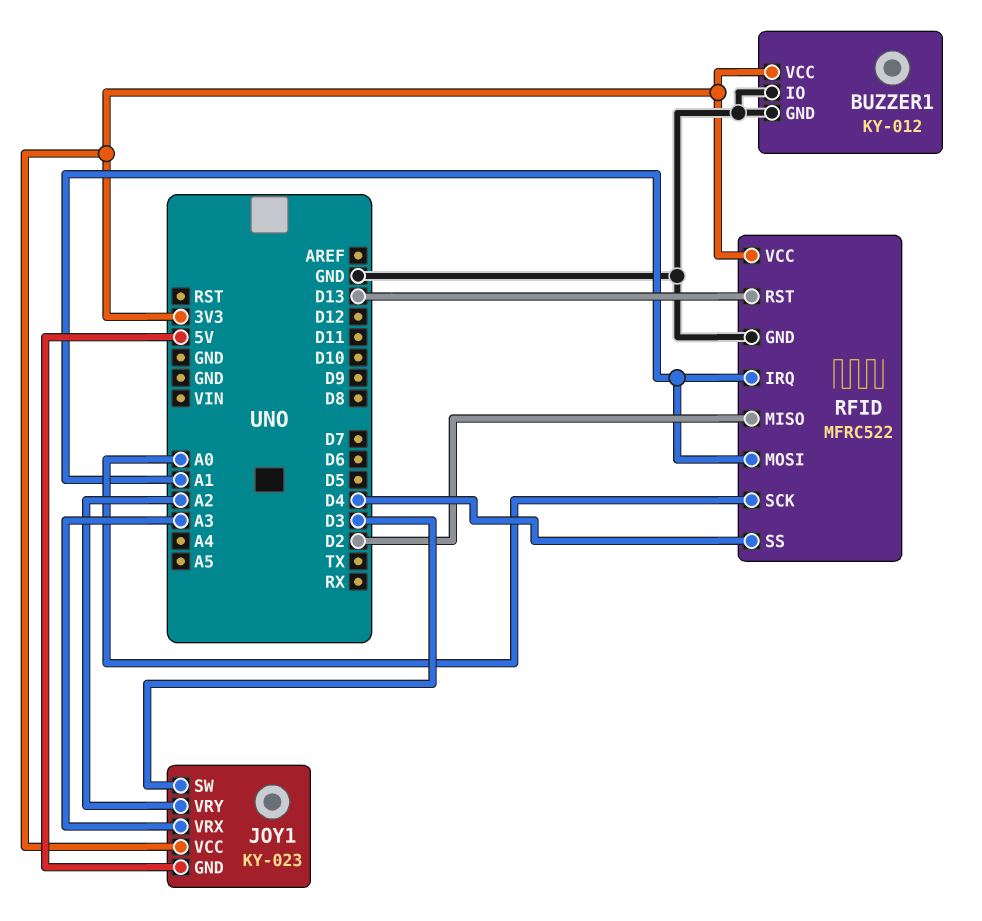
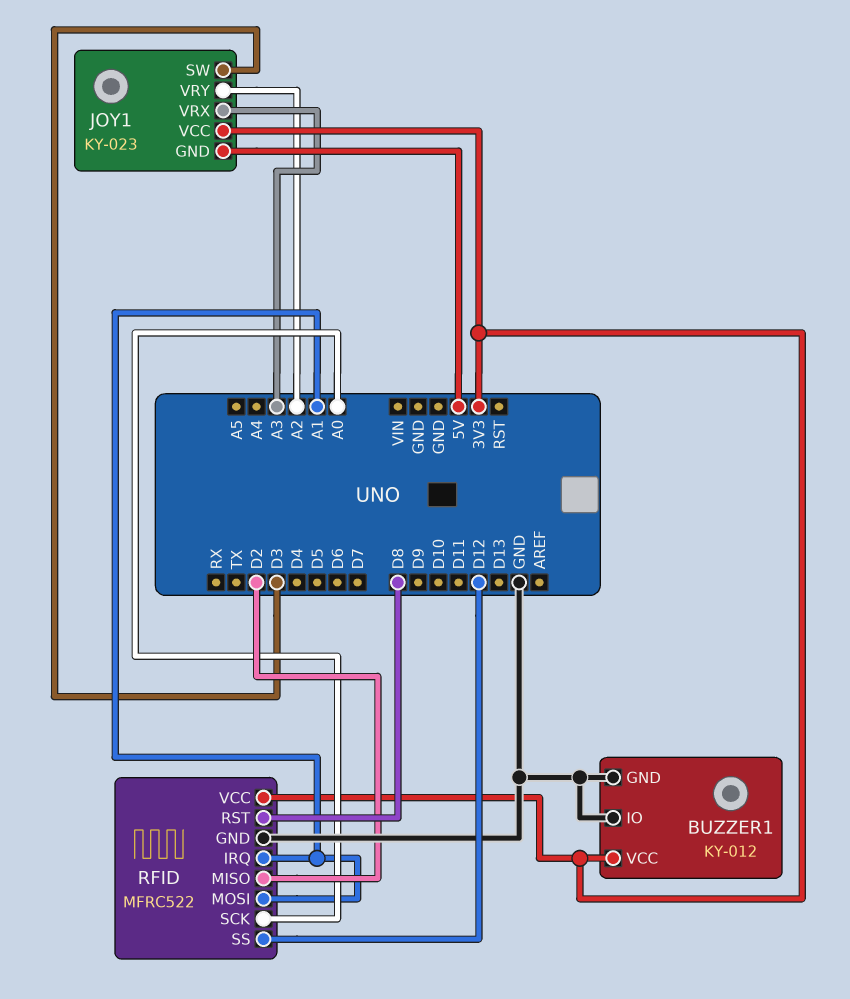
RFID pin RST: D13 -> D8
RFID pin SS: D4 -> D12

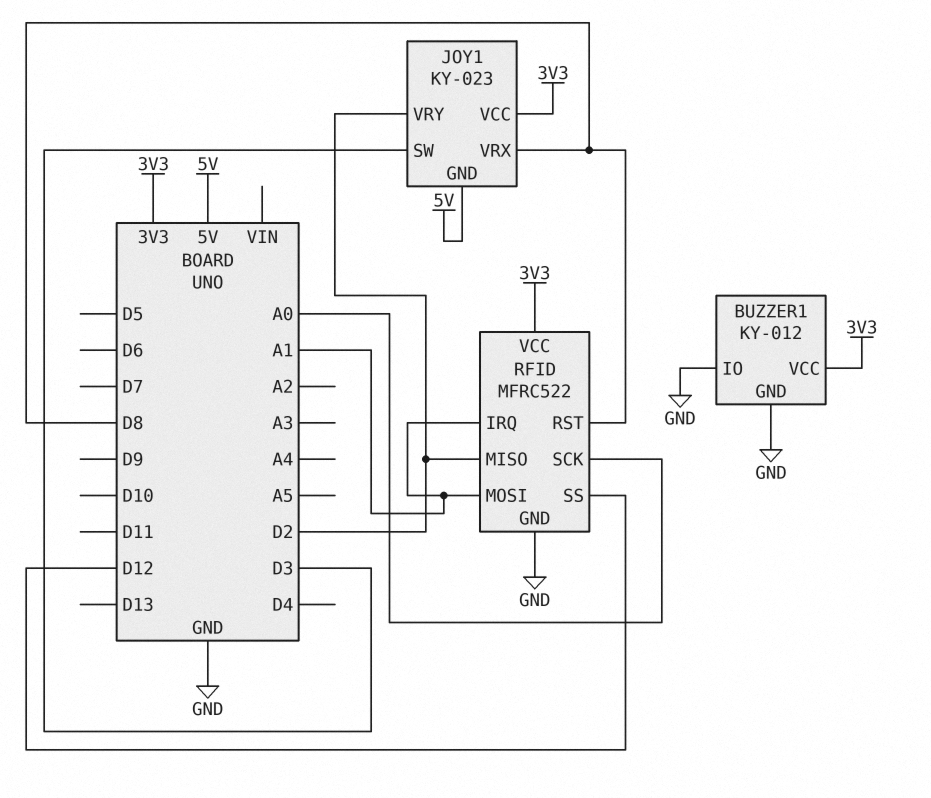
JOY1 pin VRX: A3 -> D8
JOY1 pin VRY: A2 -> D2

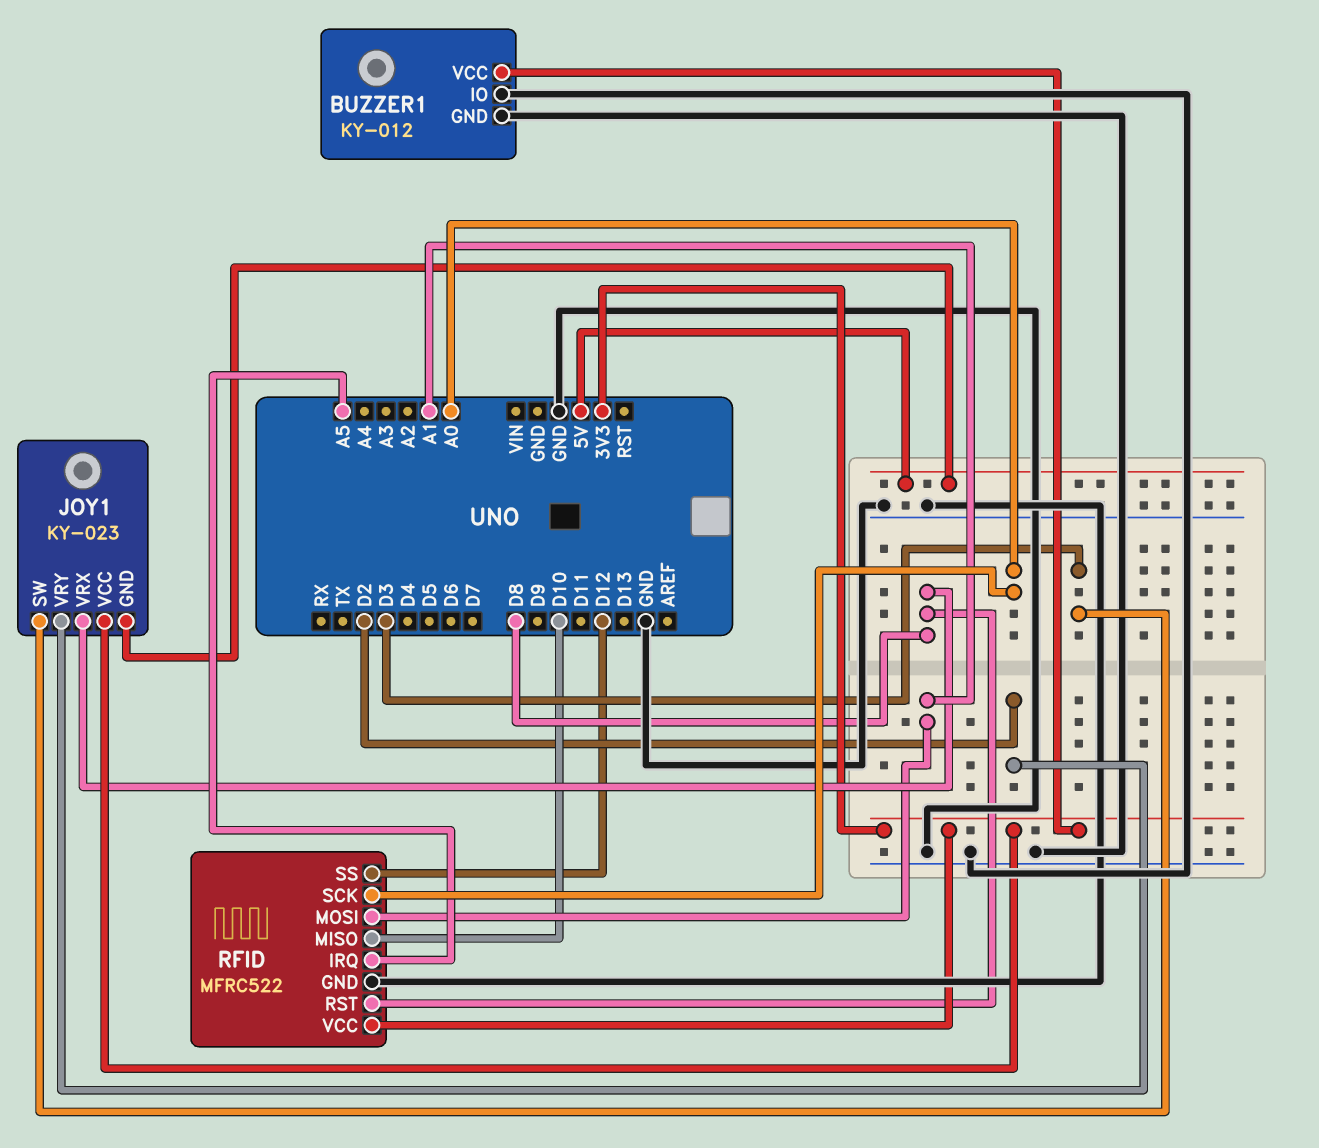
RFID pin IRQ: A1 -> A5
RFID pin MISO: D2 -> D10

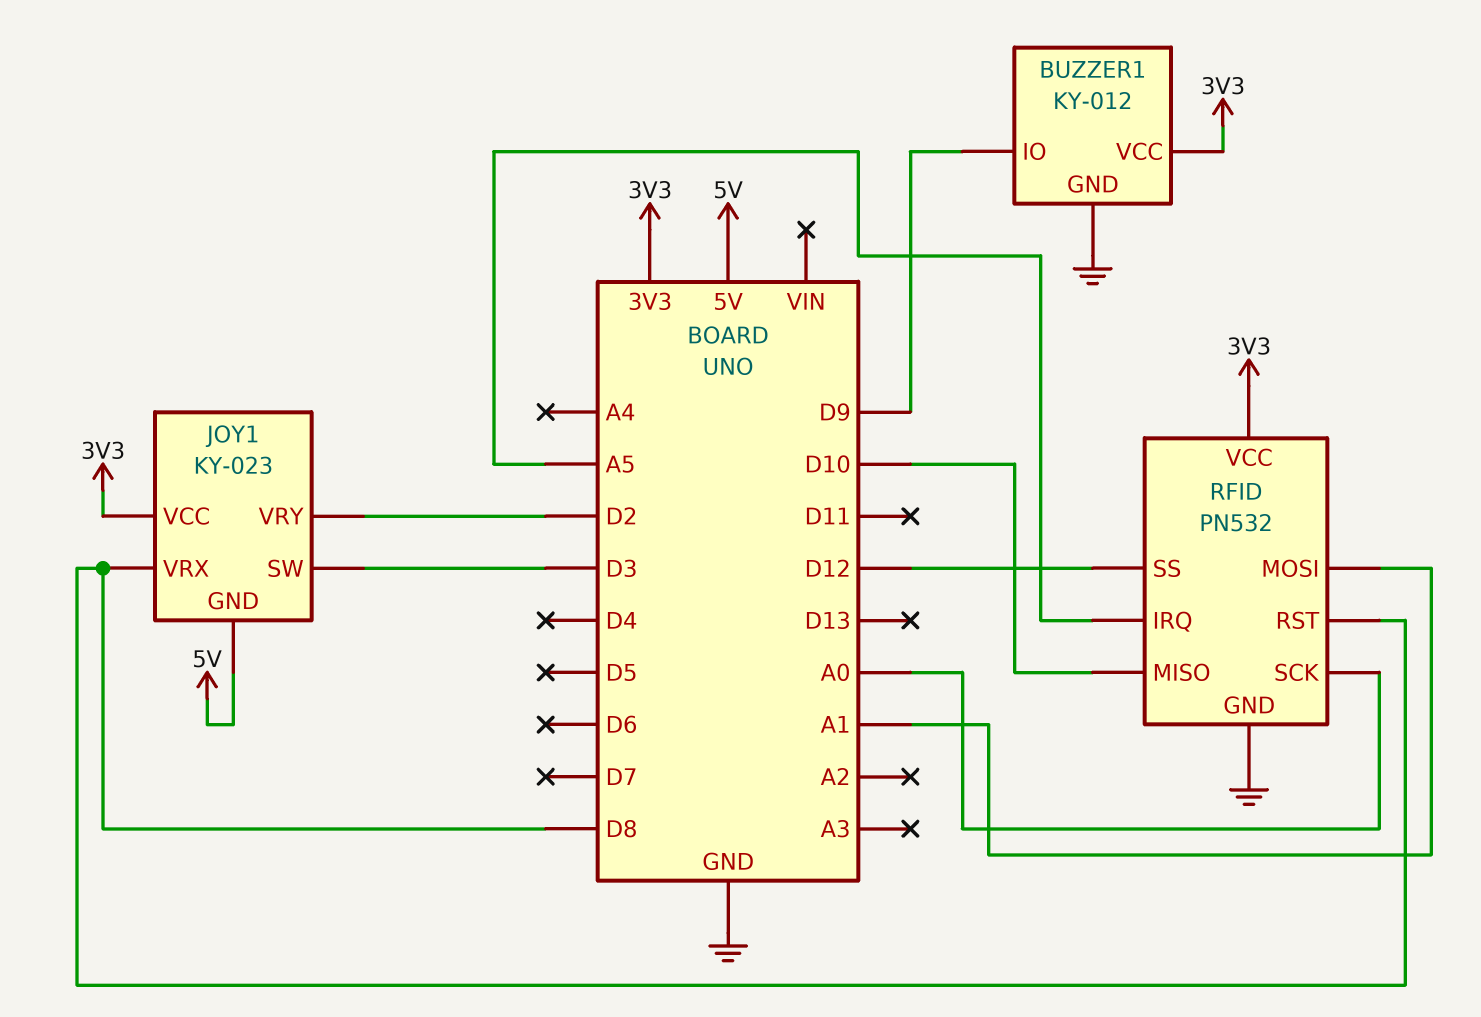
BUZZER1 pin IO: GND -> D9
RFID: MFRC522 -> PN532

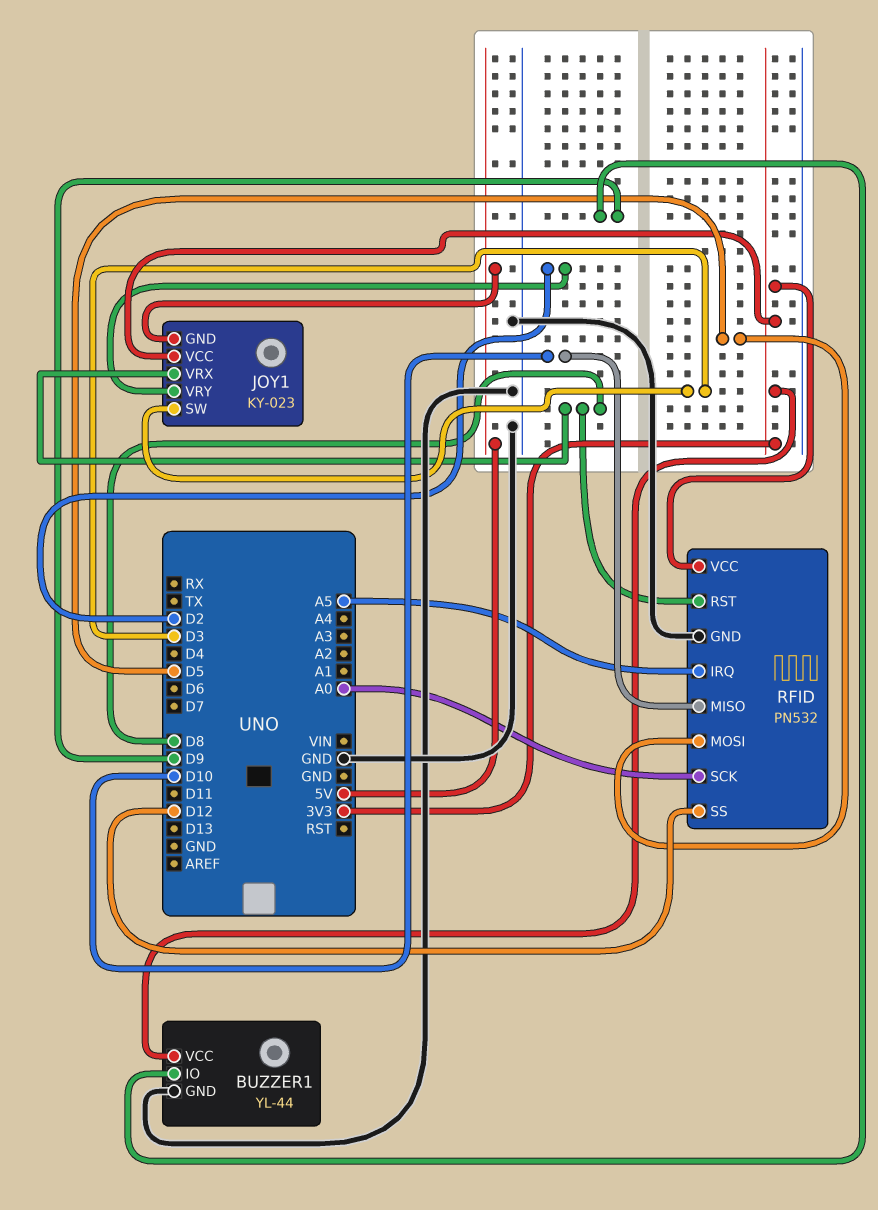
BUZZER1: KY-012 -> YL-44
RFID pin MOSI: A1 -> D5

